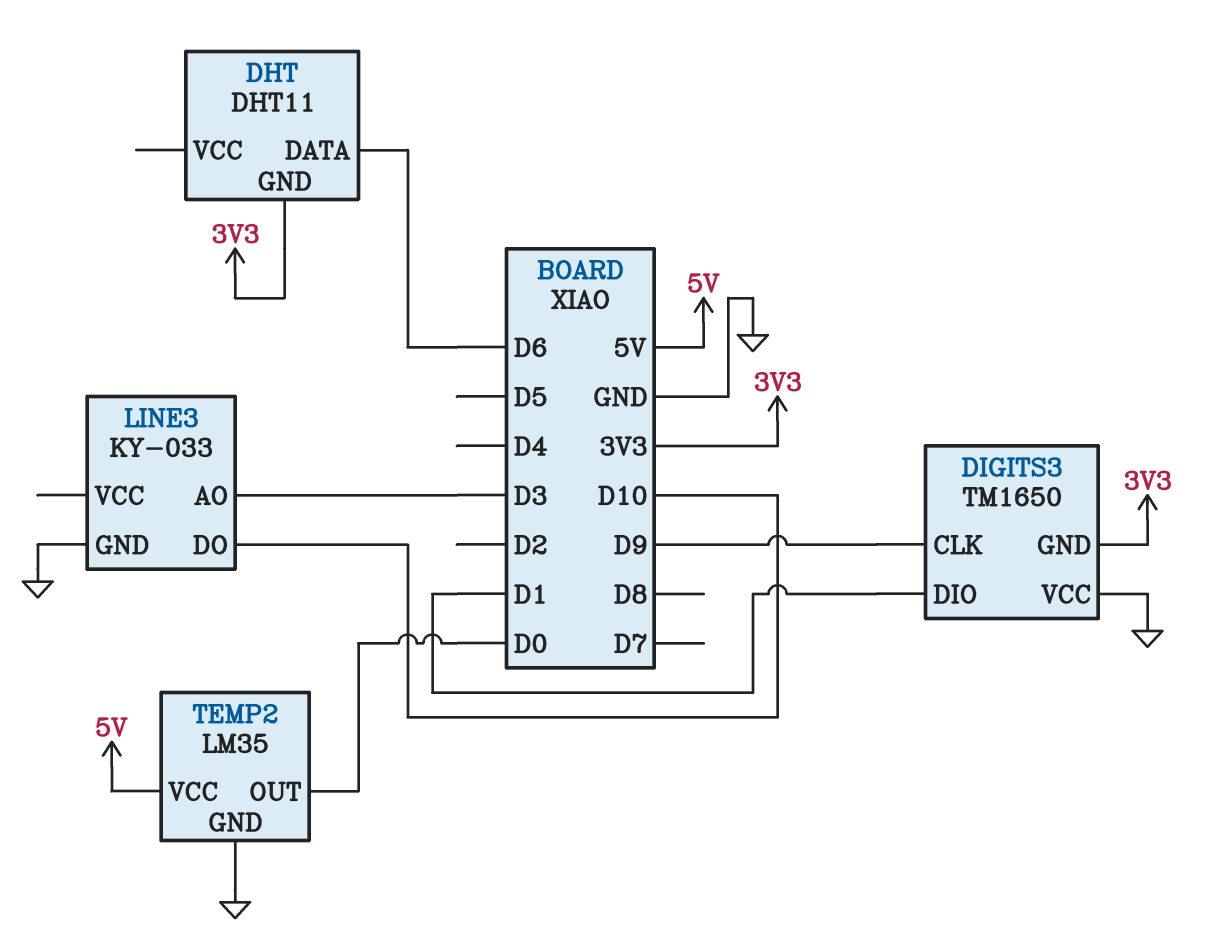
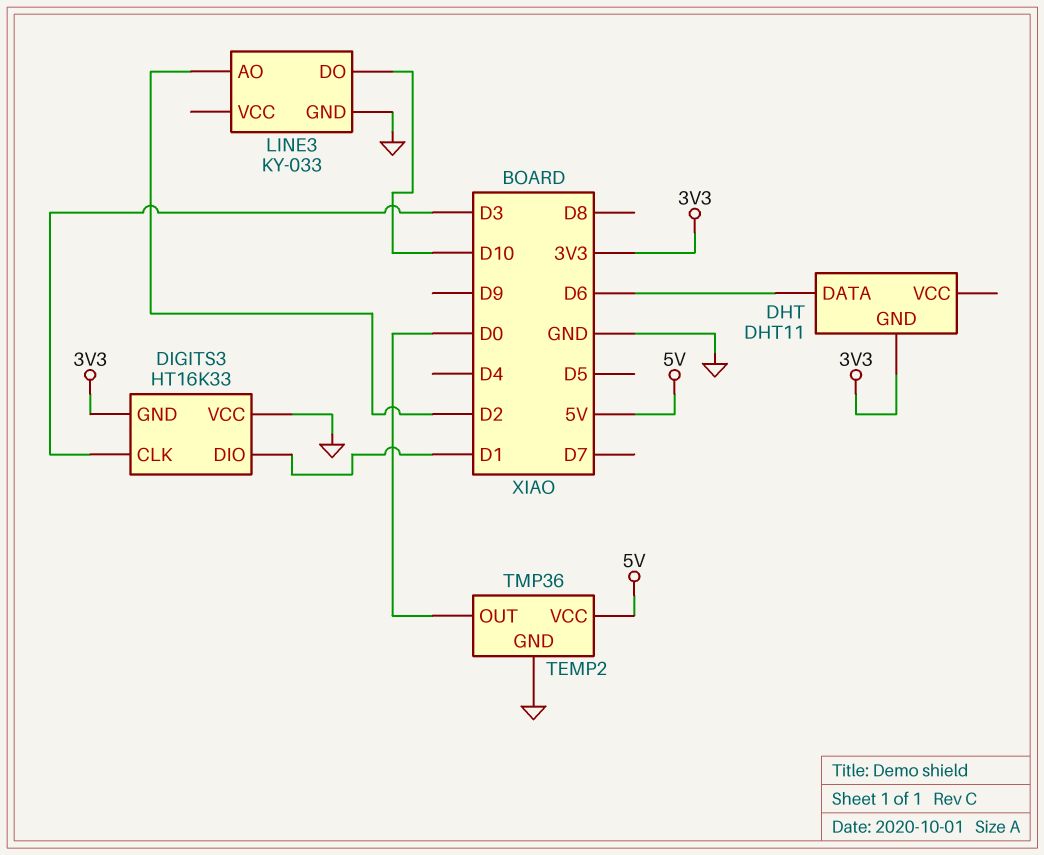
DIGITS3: TM1650 -> HT16K33
DIGITS3 pin CLK: D9 -> D3
LINE3 pin AO: D3 -> D2
TEMP2: LM35 -> TMP36

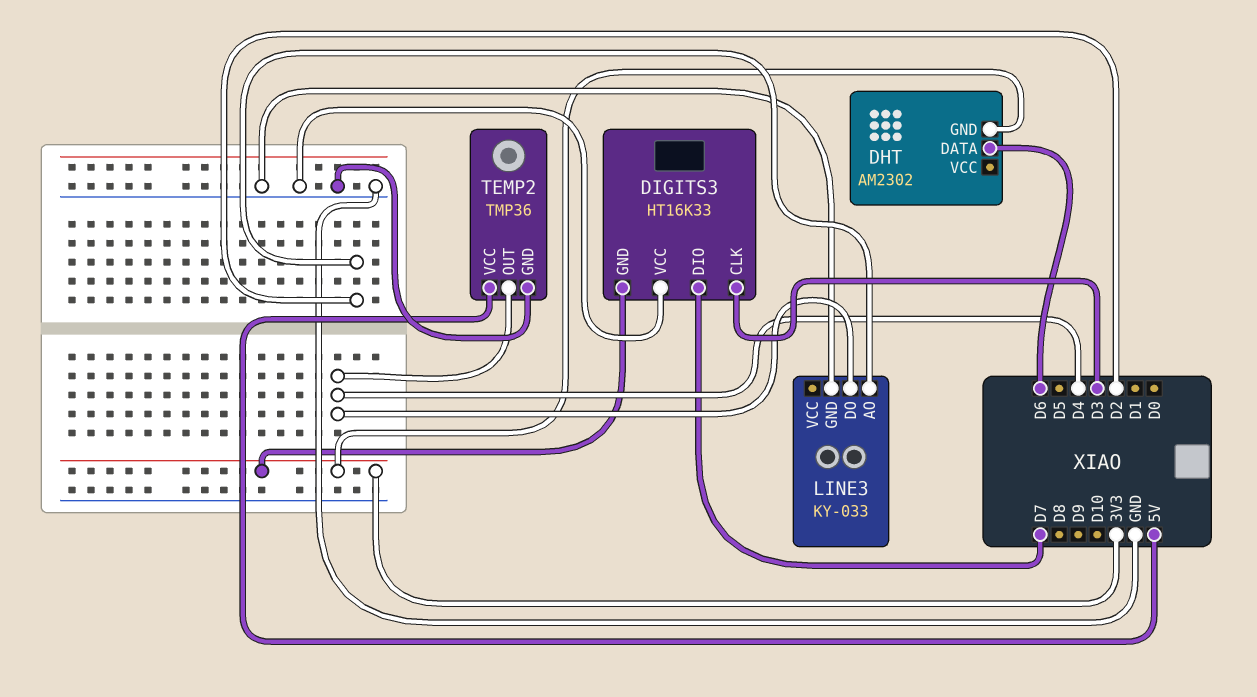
DHT: DHT11 -> AM2302
DIGITS3 pin DIO: D1 -> D7
LINE3 pin DO: D10 -> D4
TEMP2 pin OUT: D0 -> D4

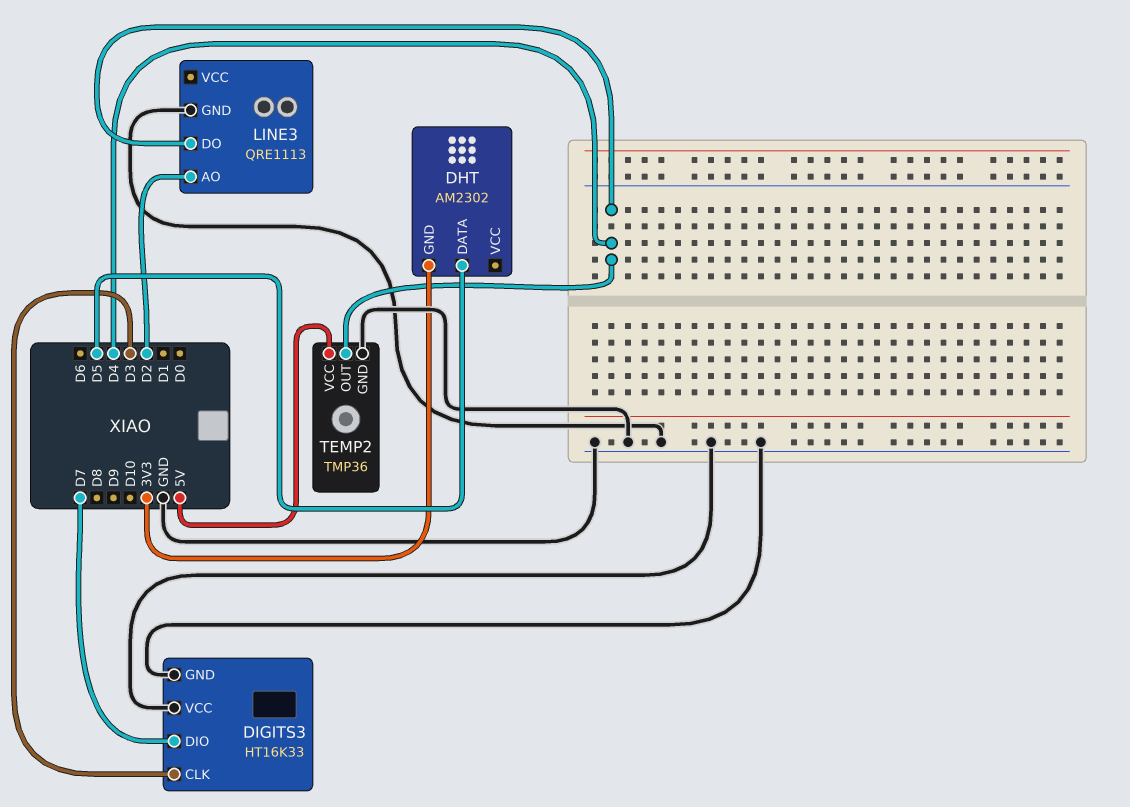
DHT pin DATA: D6 -> D5
DIGITS3 pin GND: 3V3 -> GND
LINE3: KY-033 -> QRE1113

